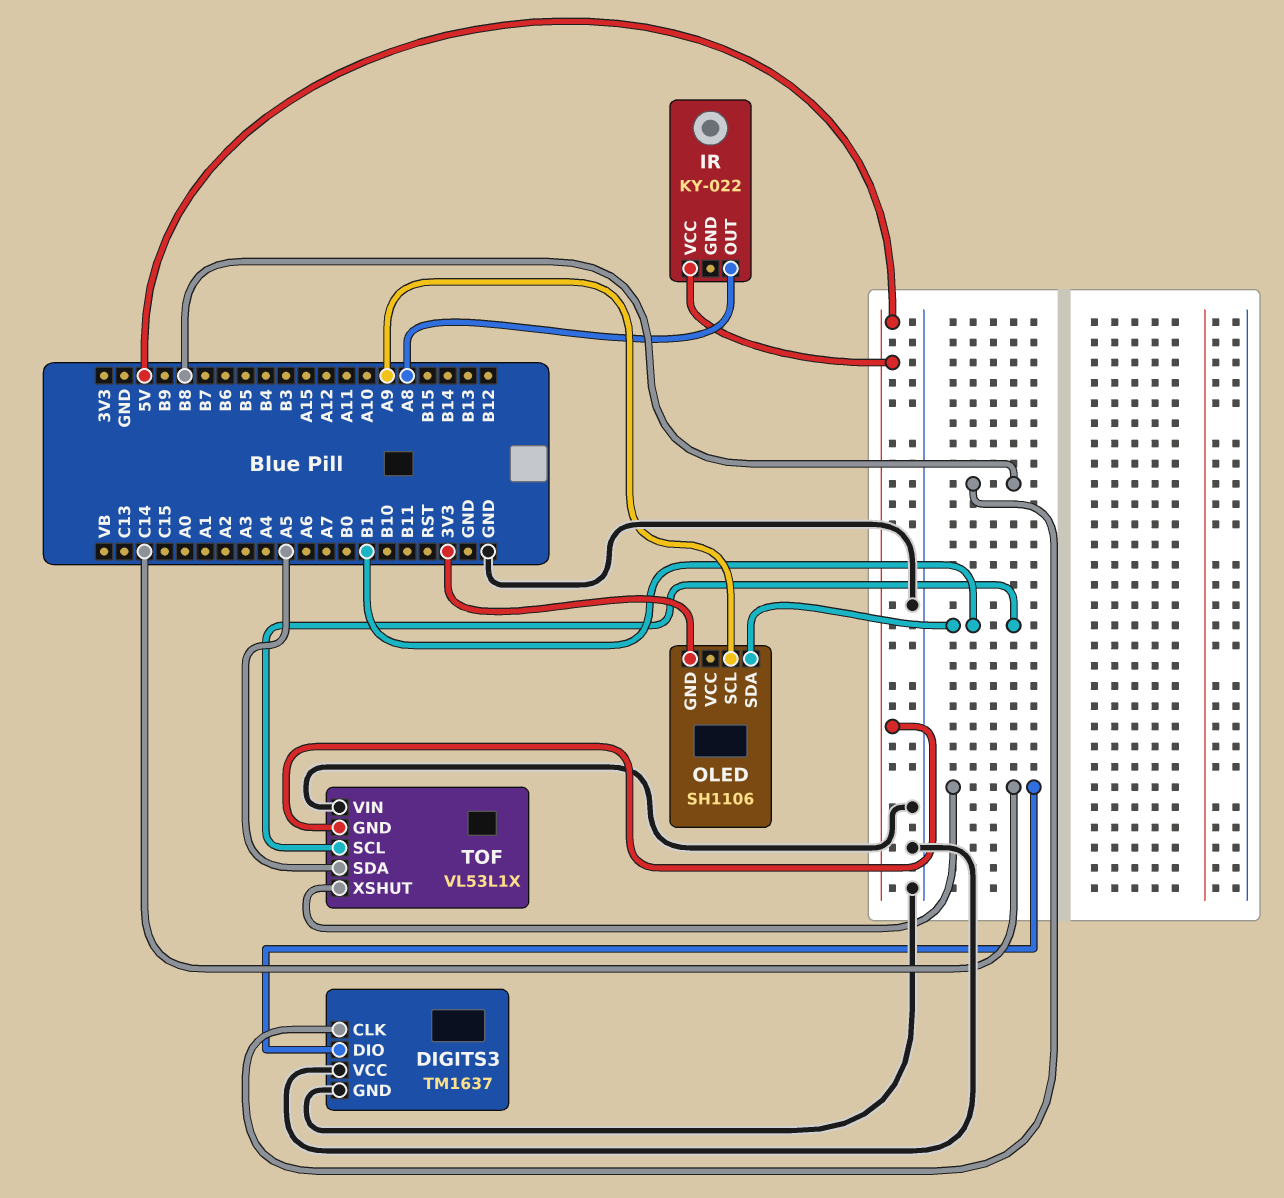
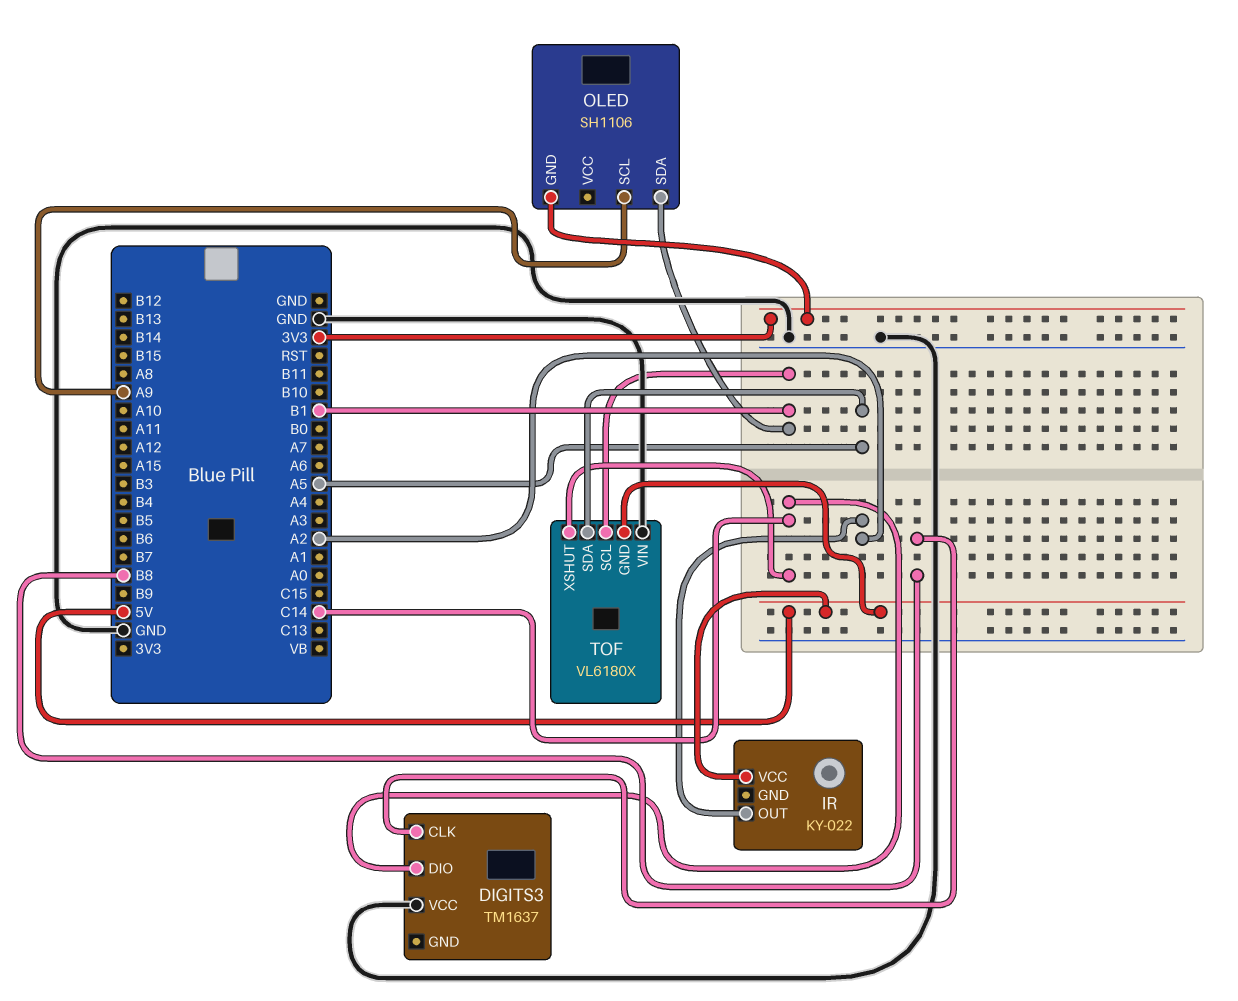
DIGITS3 pin GND: GND -> none
IR pin OUT: A8 -> A2
TOF: VL53L1X -> VL6180X

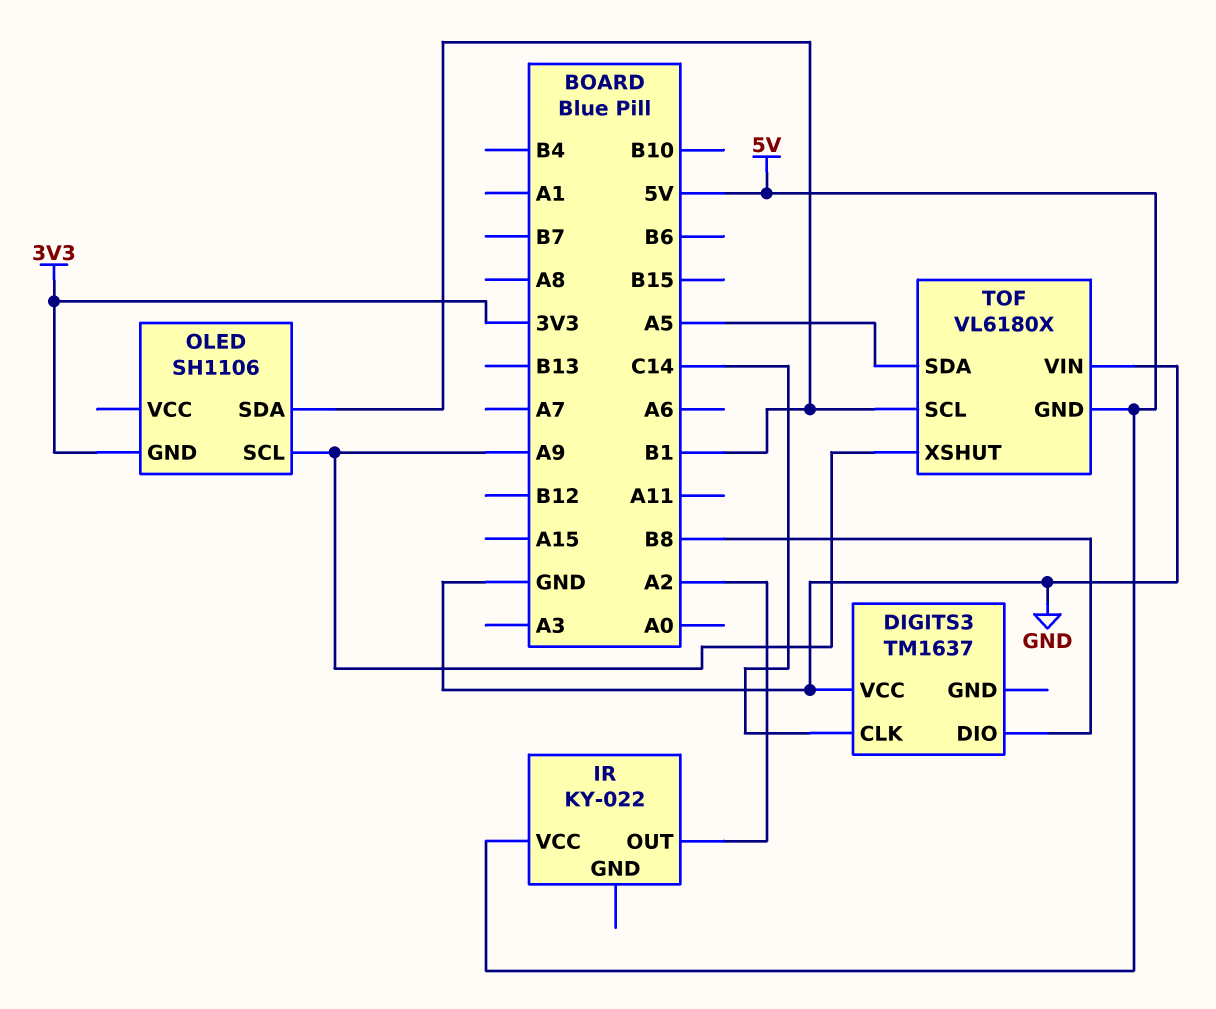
DIGITS3 pin CLK: B8 -> C14
DIGITS3 pin DIO: C14 -> B8
TOF pin XSHUT: C14 -> A9

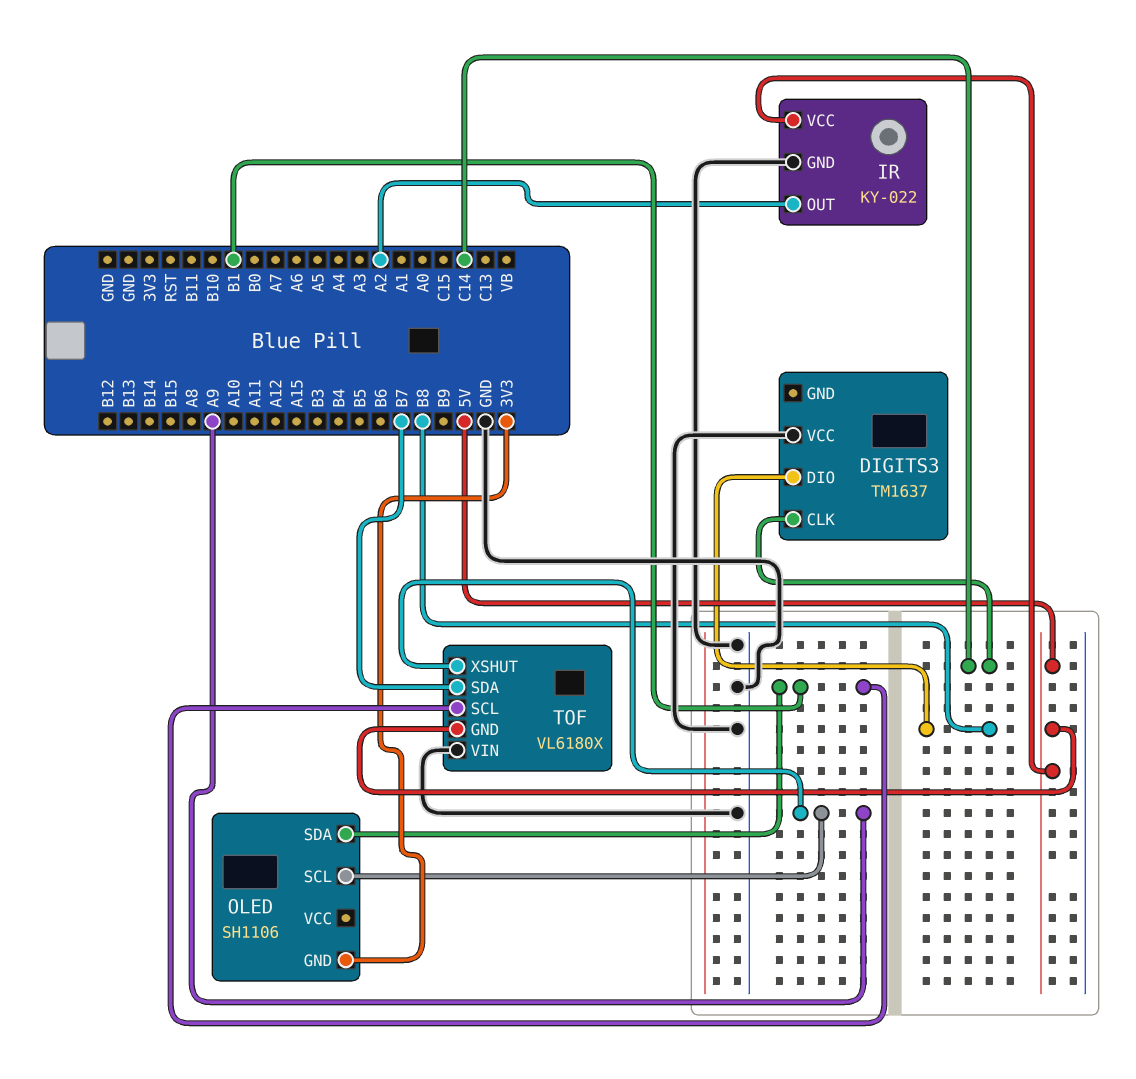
IR pin GND: none -> GND
TOF pin SDA: A5 -> B7

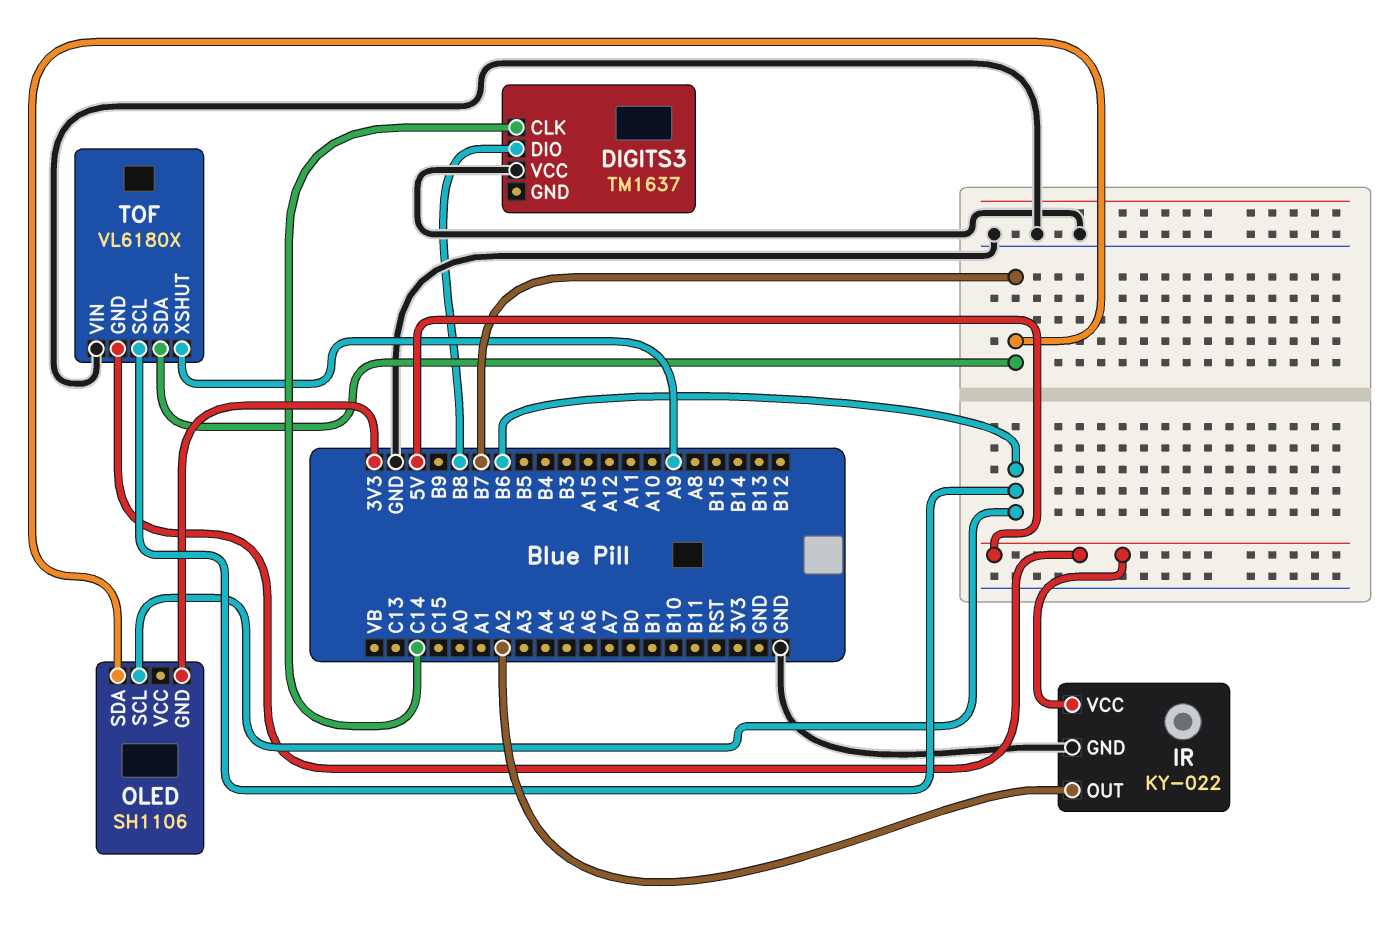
OLED pin SCL: A9 -> B6
OLED pin SDA: B1 -> B7
TOF pin SCL: B1 -> B6

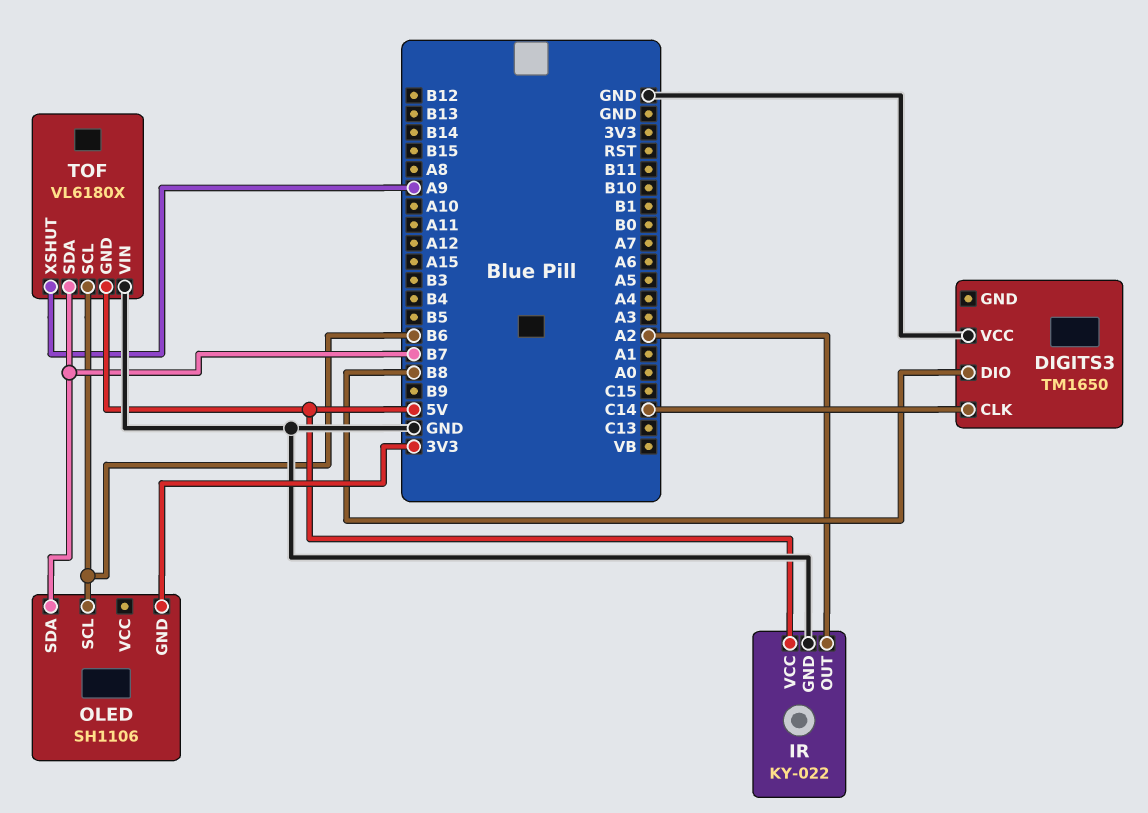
DIGITS3: TM1637 -> TM1650

